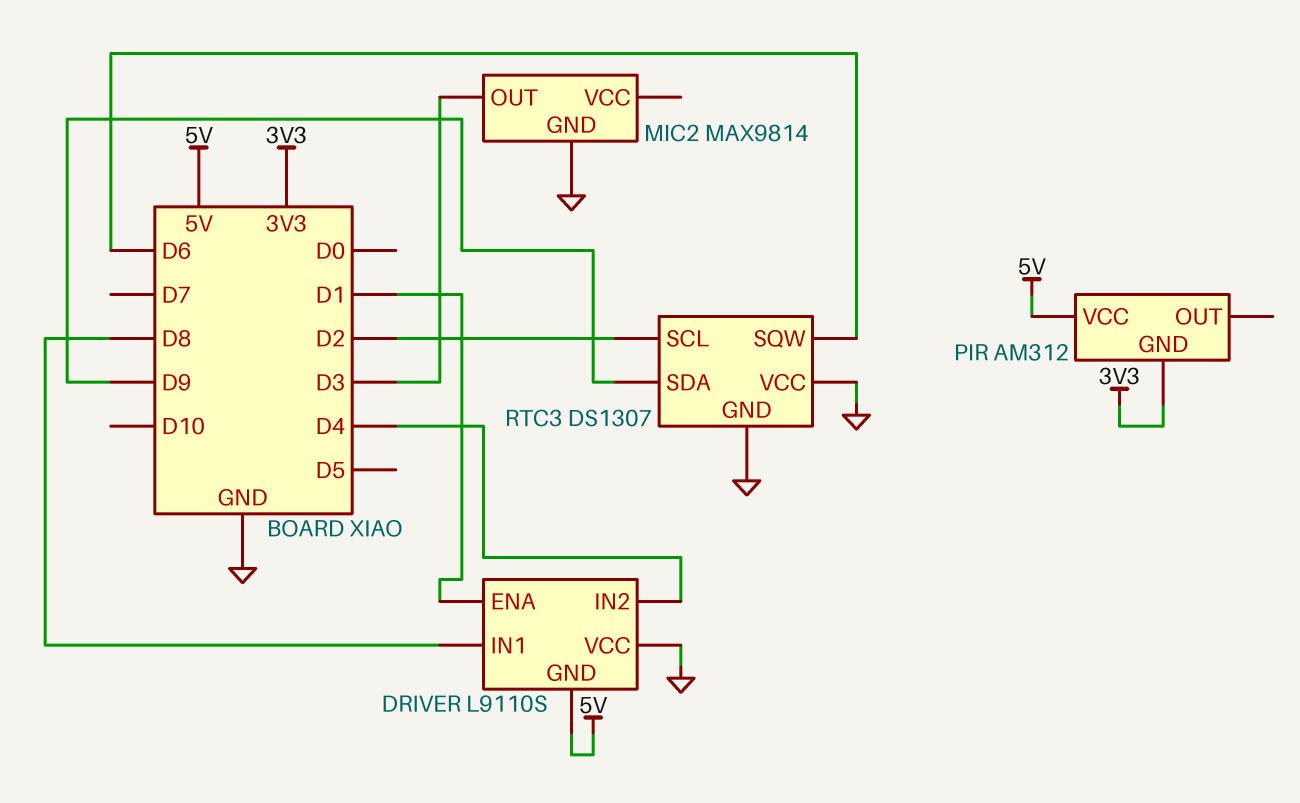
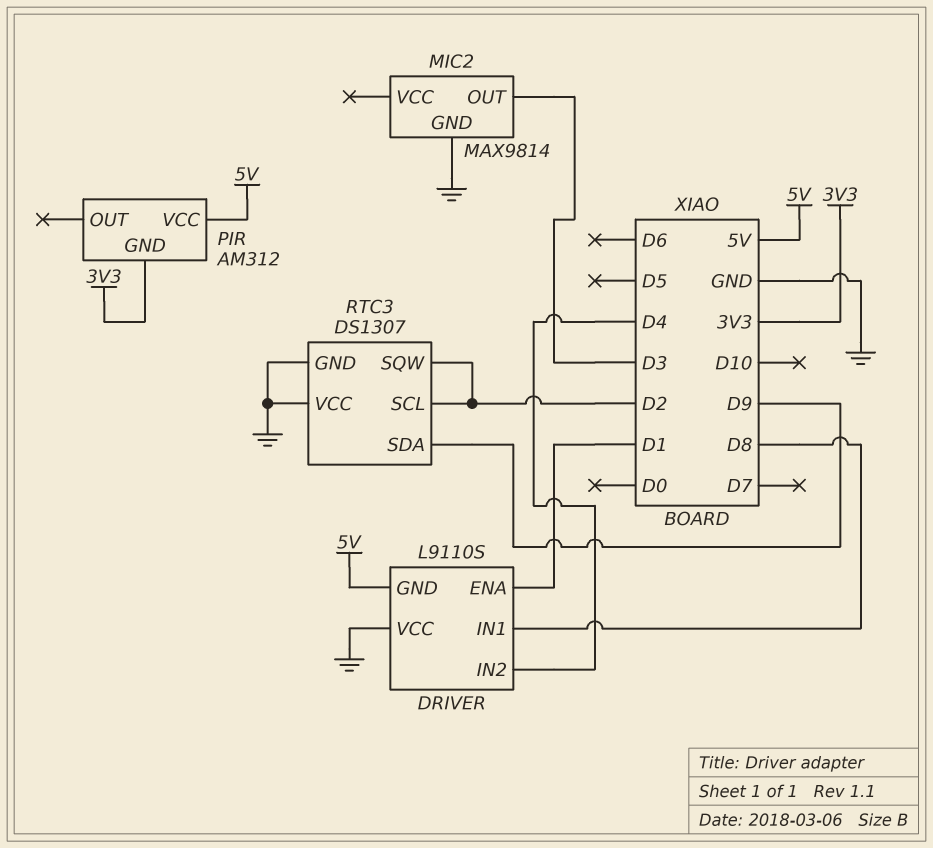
RTC3 pin SQW: D6 -> D2

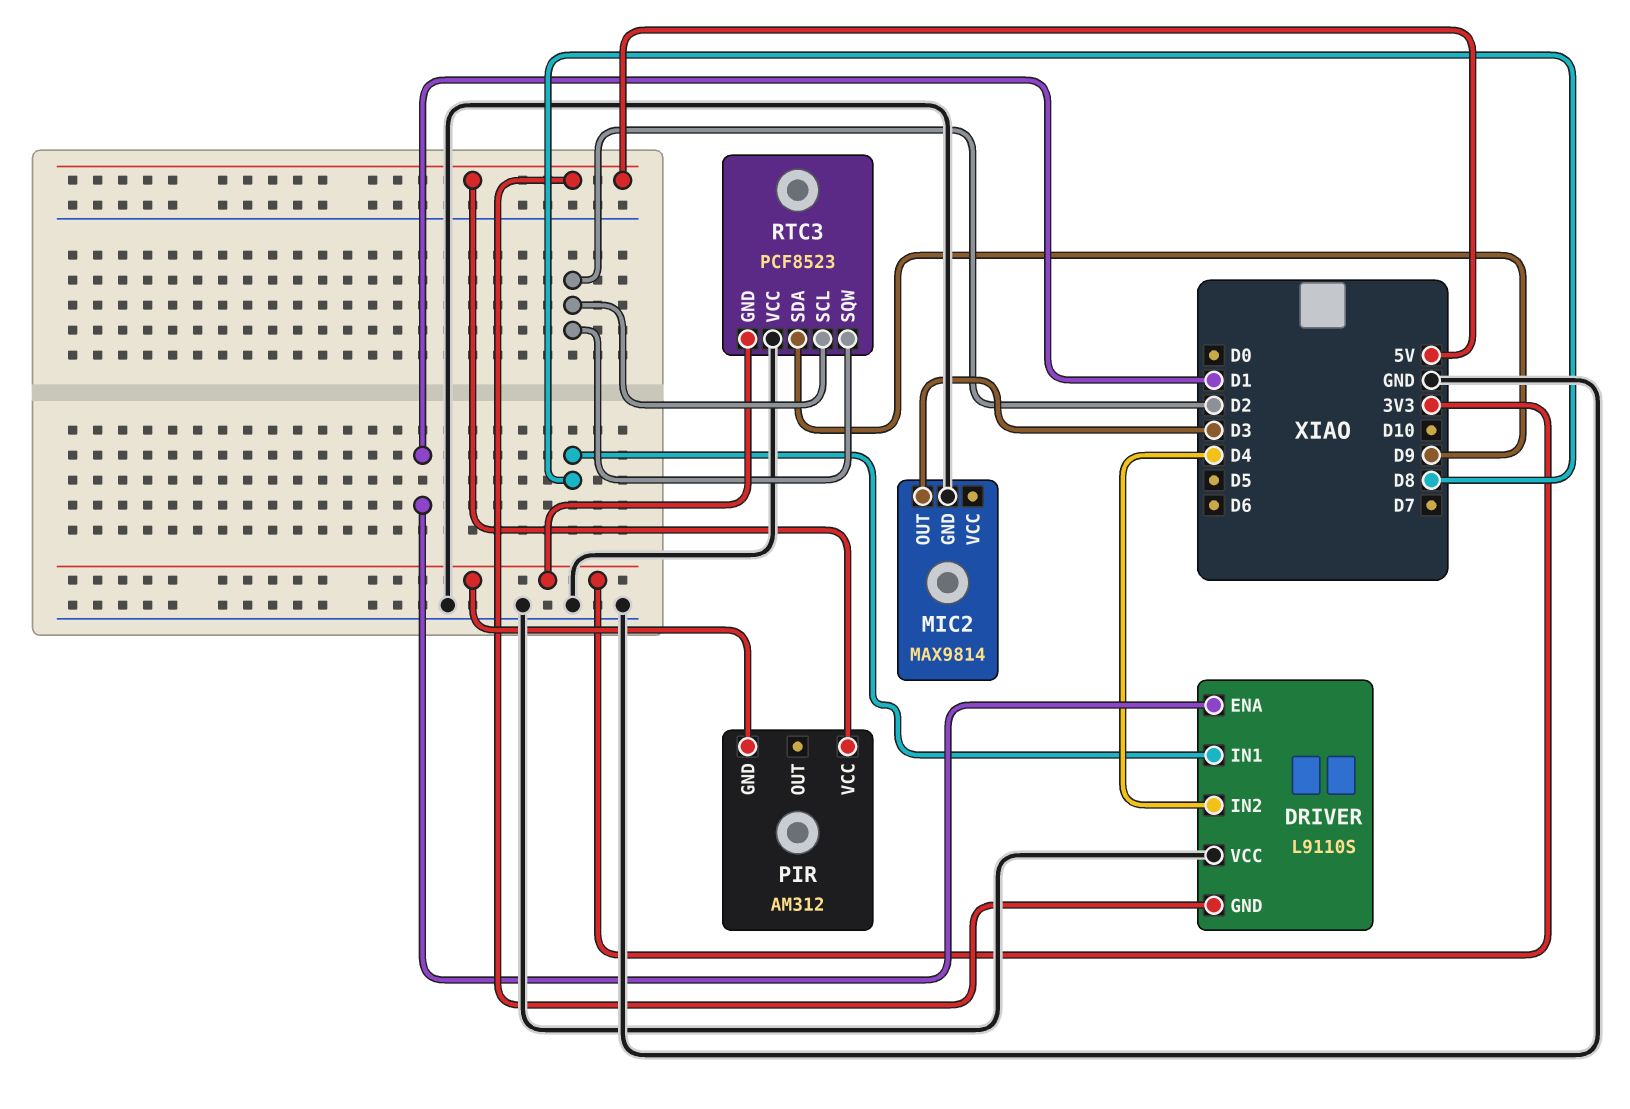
RTC3: DS1307 -> PCF8523
RTC3 pin GND: GND -> 3V3

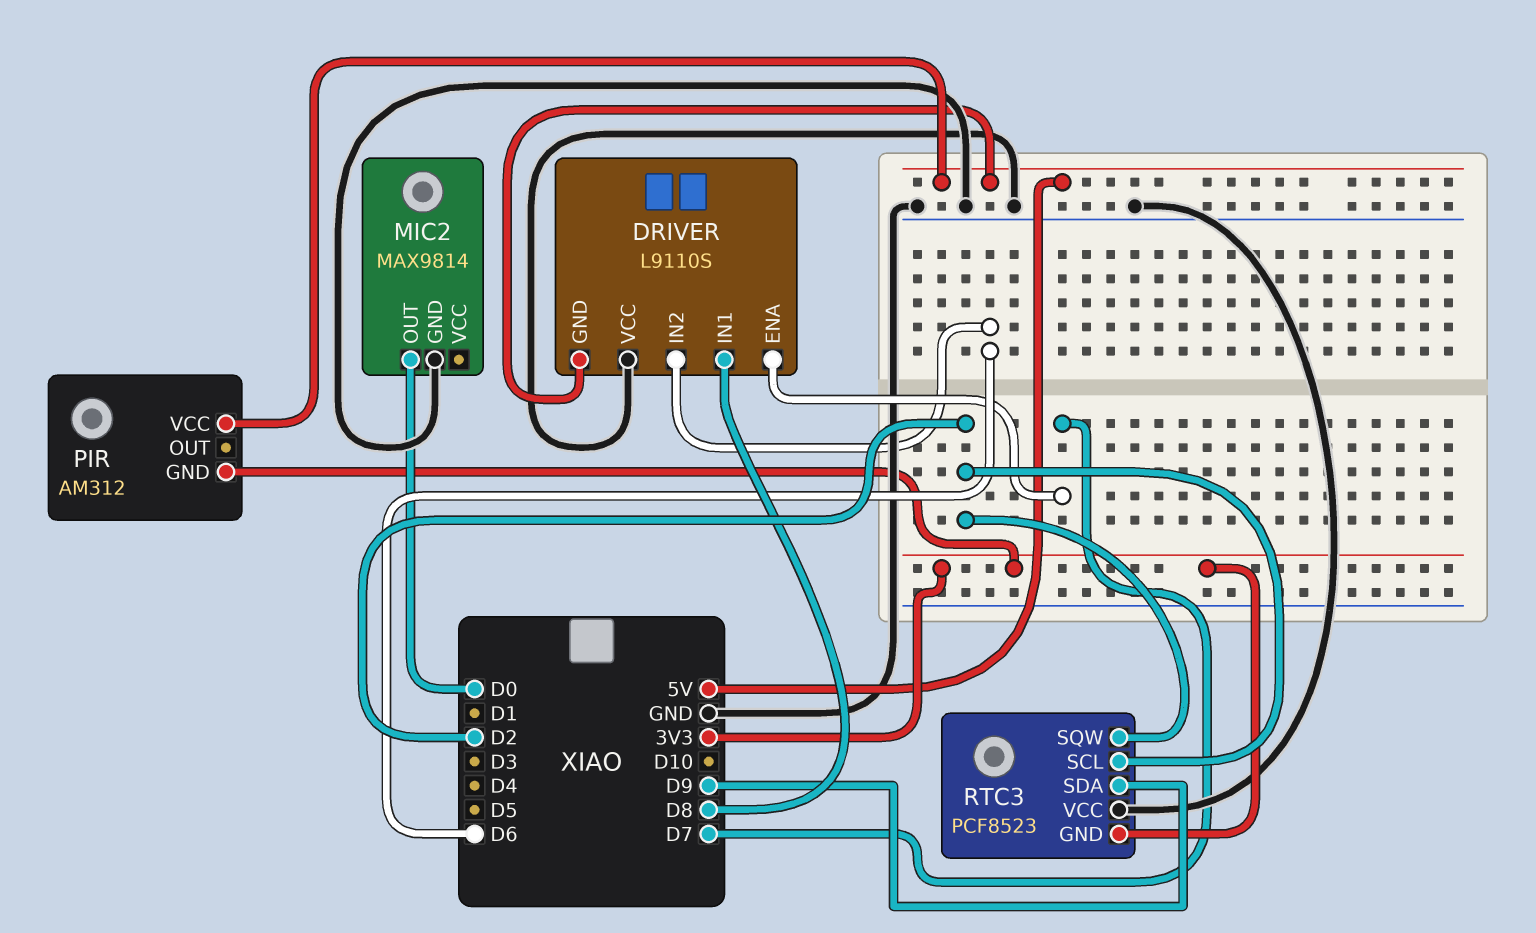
DRIVER pin ENA: D1 -> D7
DRIVER pin IN2: D4 -> D6
MIC2 pin OUT: D3 -> D0

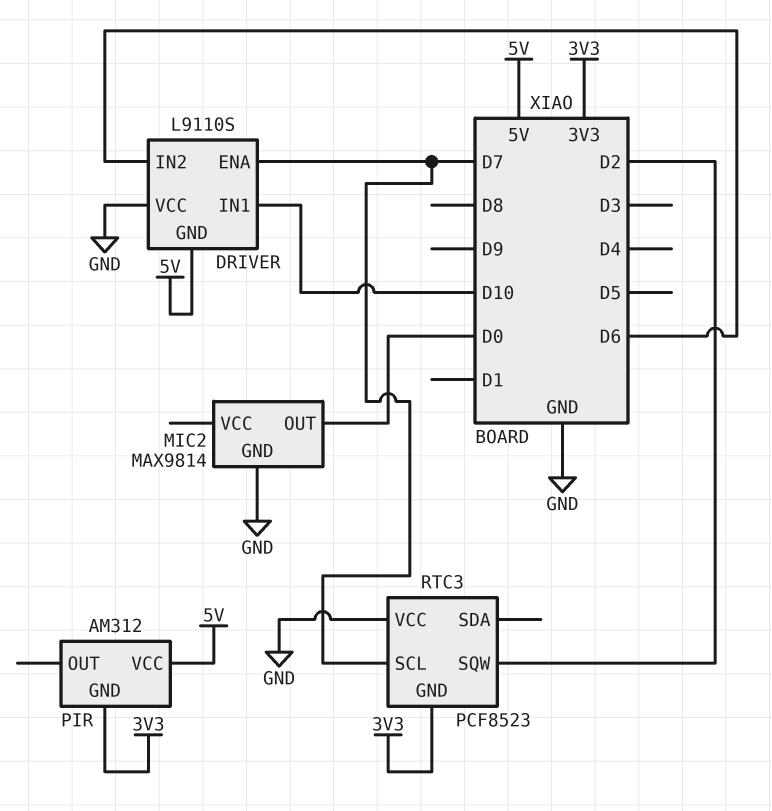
DRIVER pin IN1: D8 -> D10
RTC3 pin SCL: D2 -> D7
RTC3 pin SDA: D9 -> none

